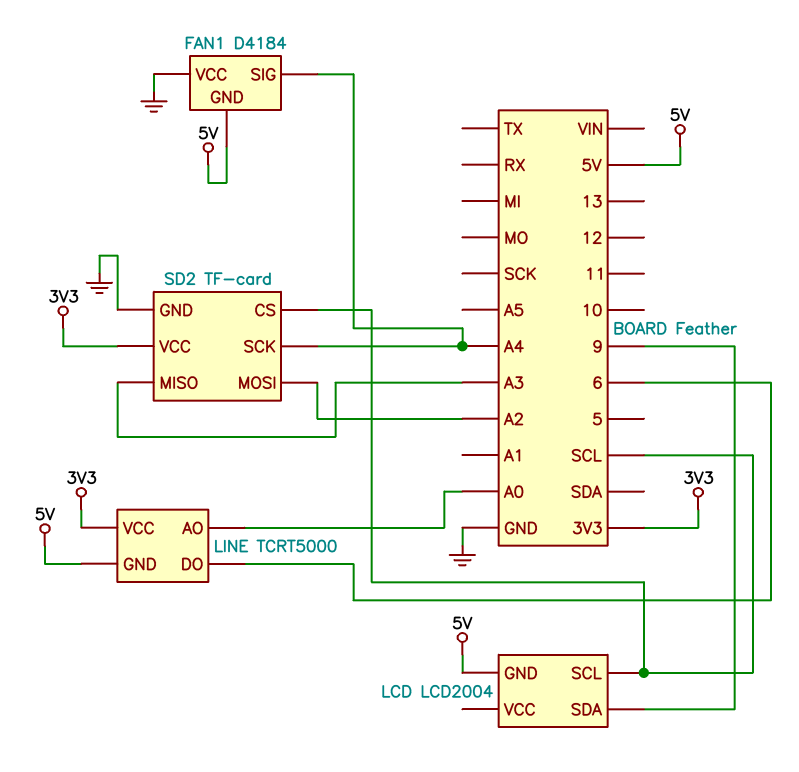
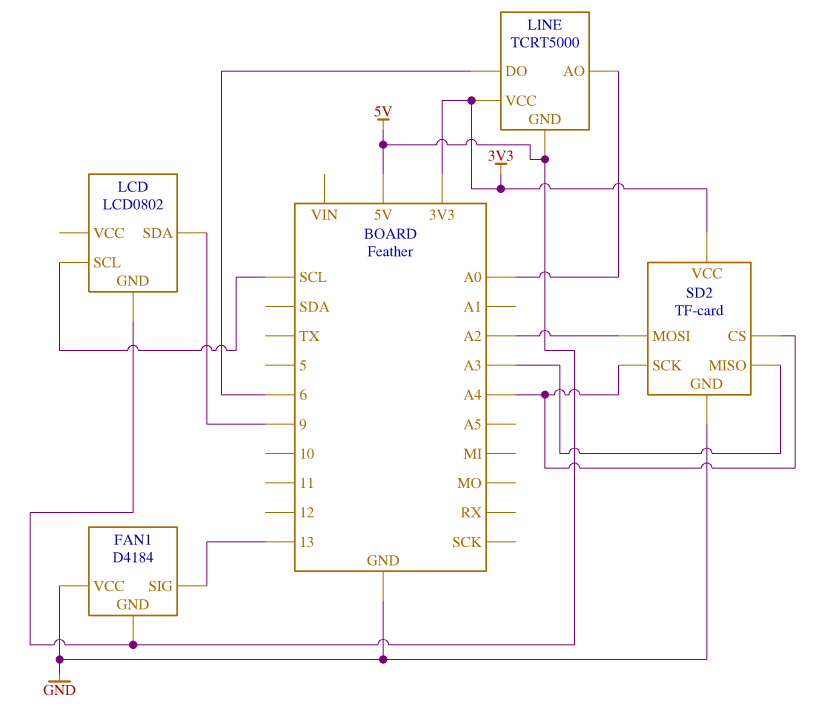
FAN1 pin SIG: A4 -> 13
LCD: LCD2004 -> LCD0802
SD2 pin CS: SCL -> A4

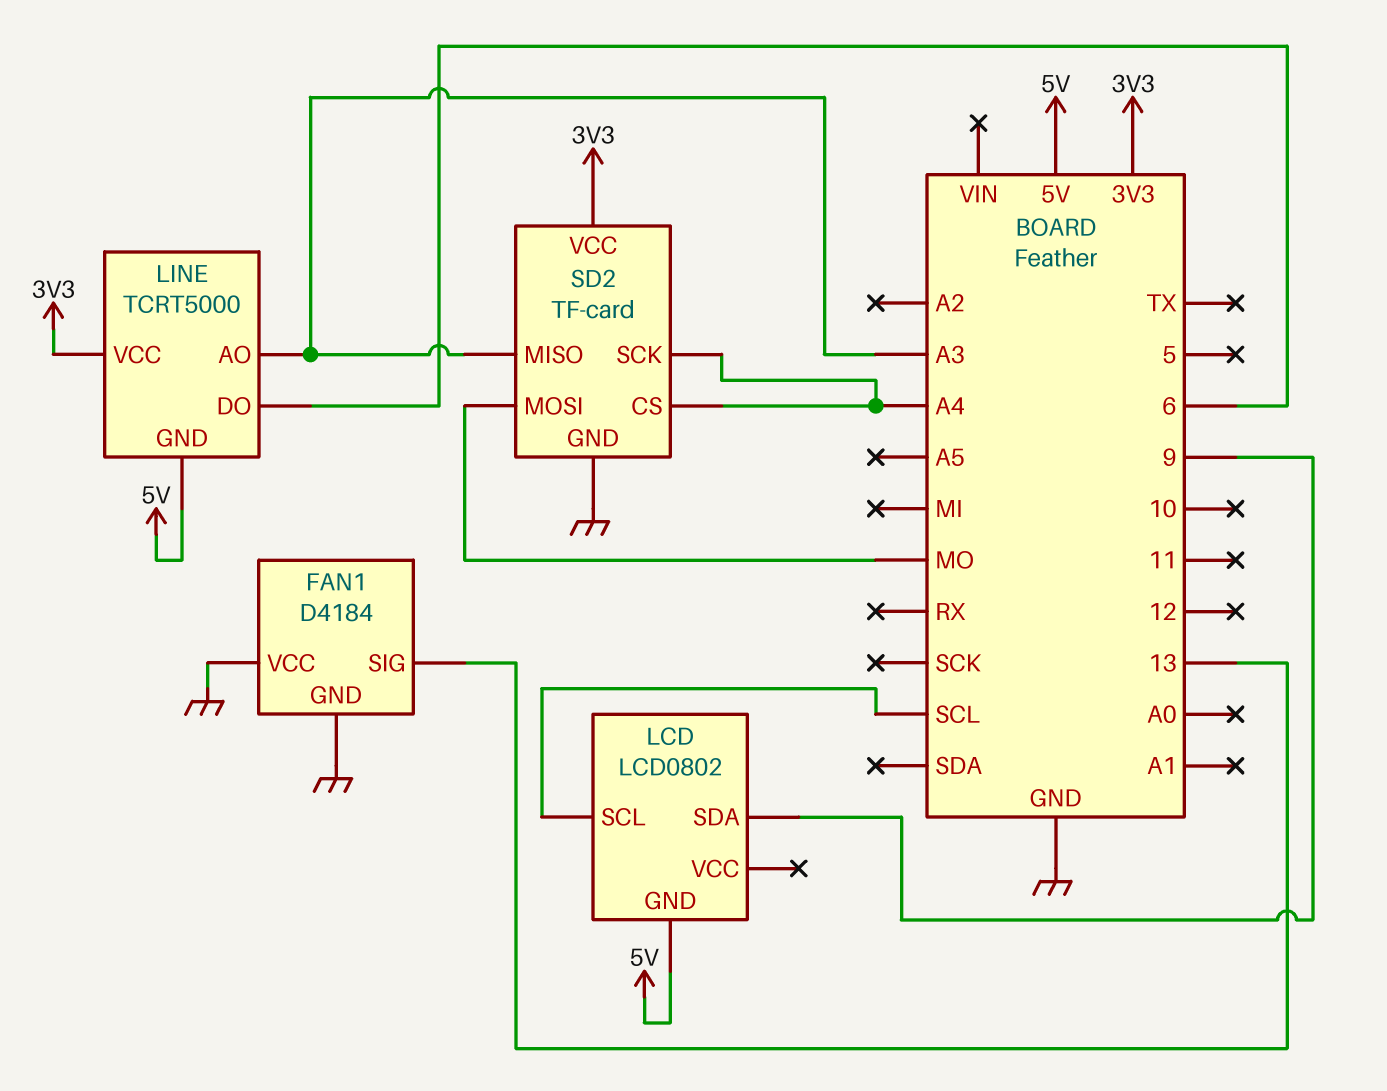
FAN1 pin GND: 5V -> GND
LINE pin AO: A0 -> A3
SD2 pin MOSI: A2 -> MO

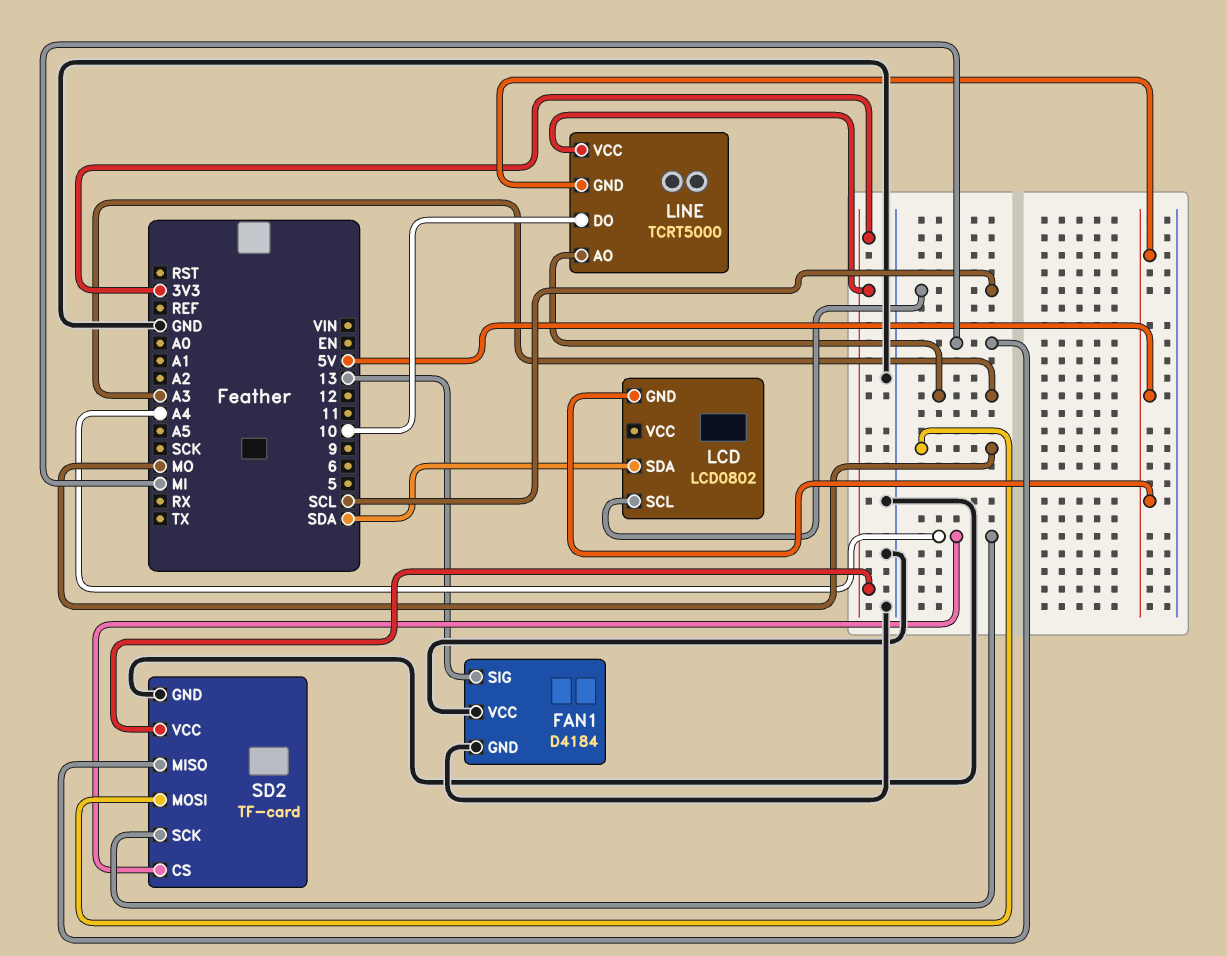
LCD pin SDA: 9 -> SDA
LINE pin DO: 6 -> 10
SD2 pin MISO: A3 -> MI

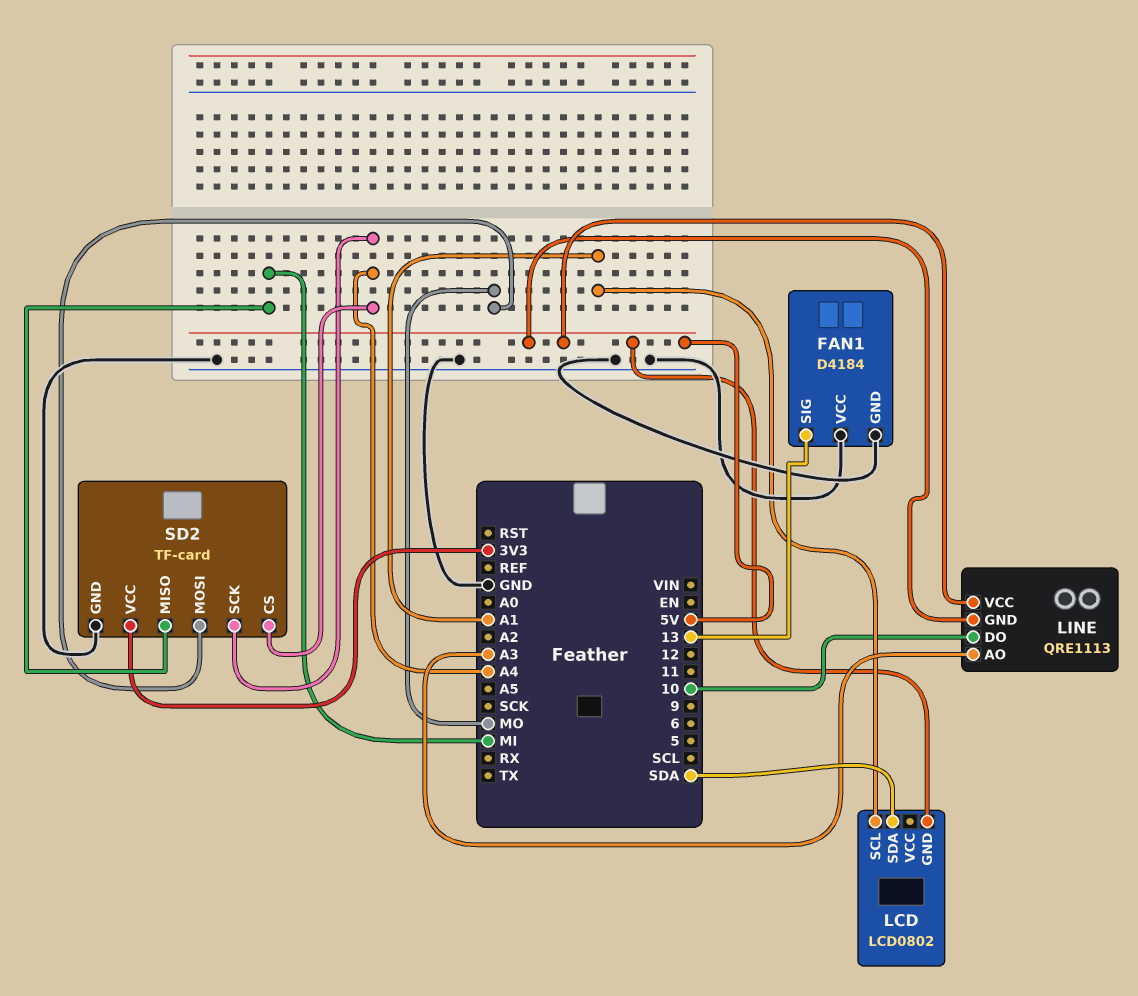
LCD pin SCL: SCL -> A1
LINE: TCRT5000 -> QRE1113
LINE pin VCC: 3V3 -> 5V

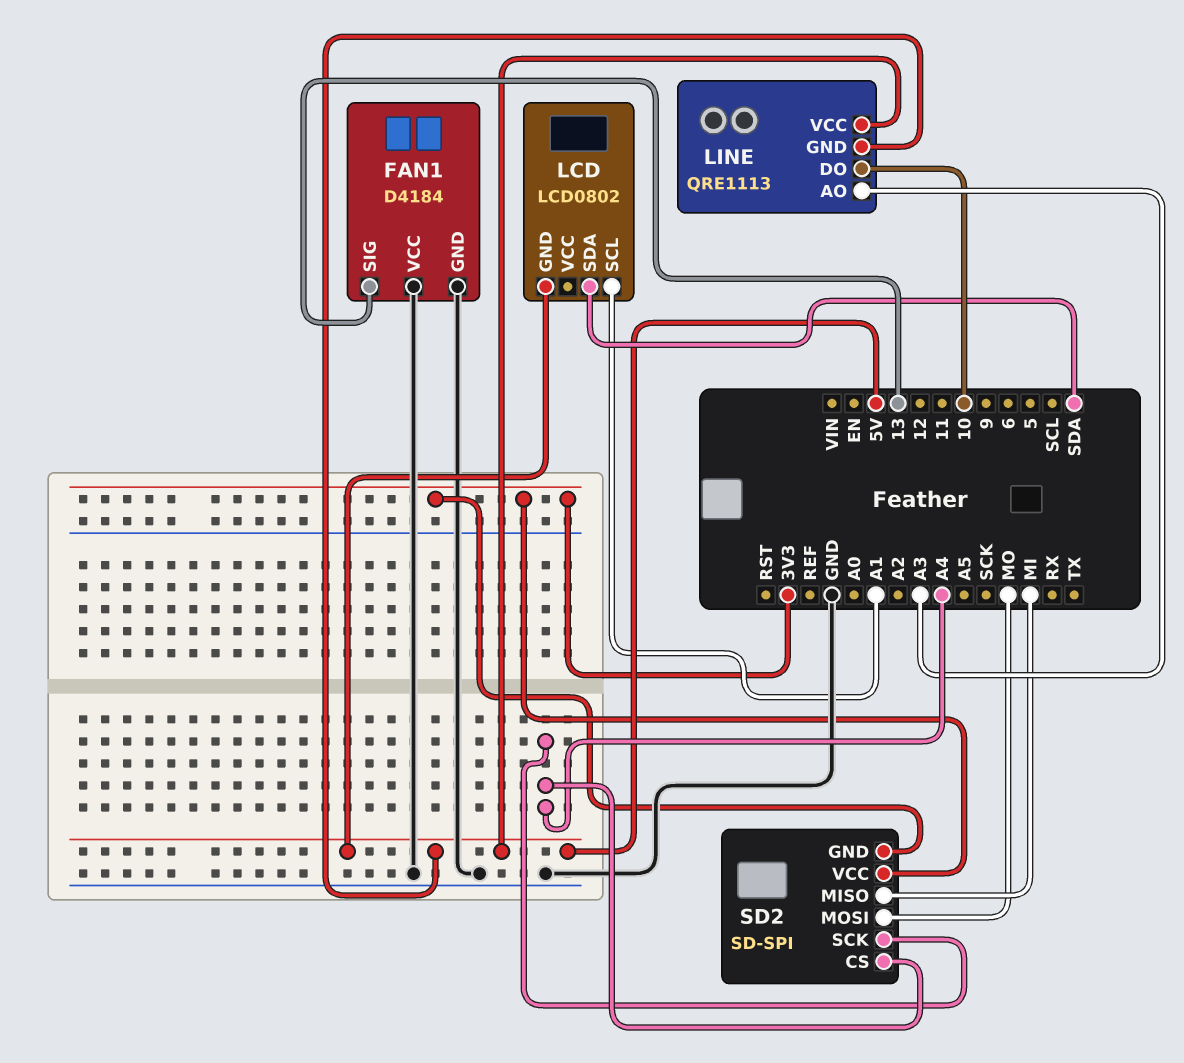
SD2: TF-card -> SD-SPI
SD2 pin GND: GND -> 3V3

